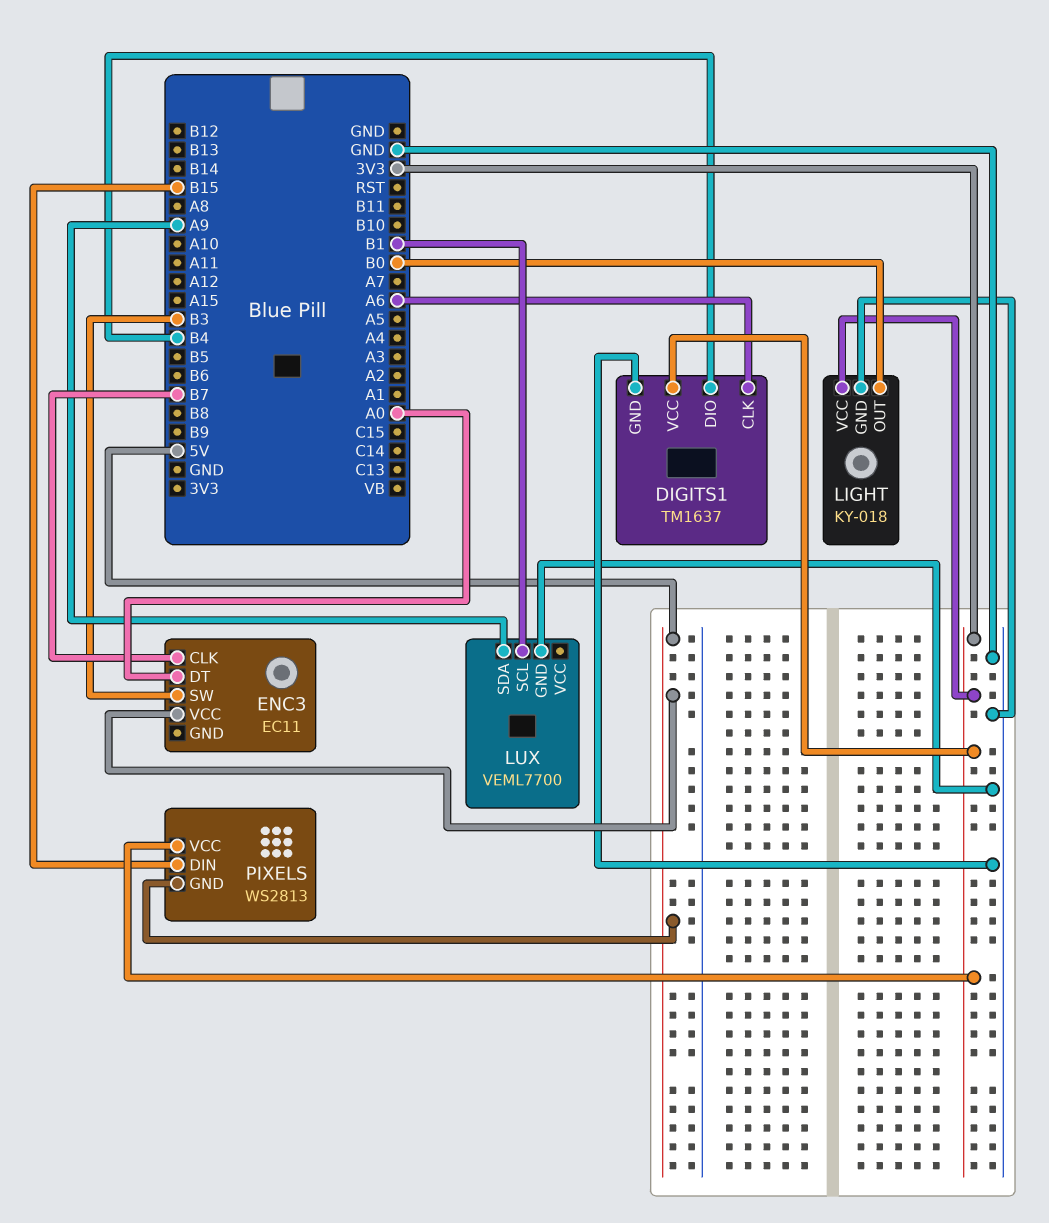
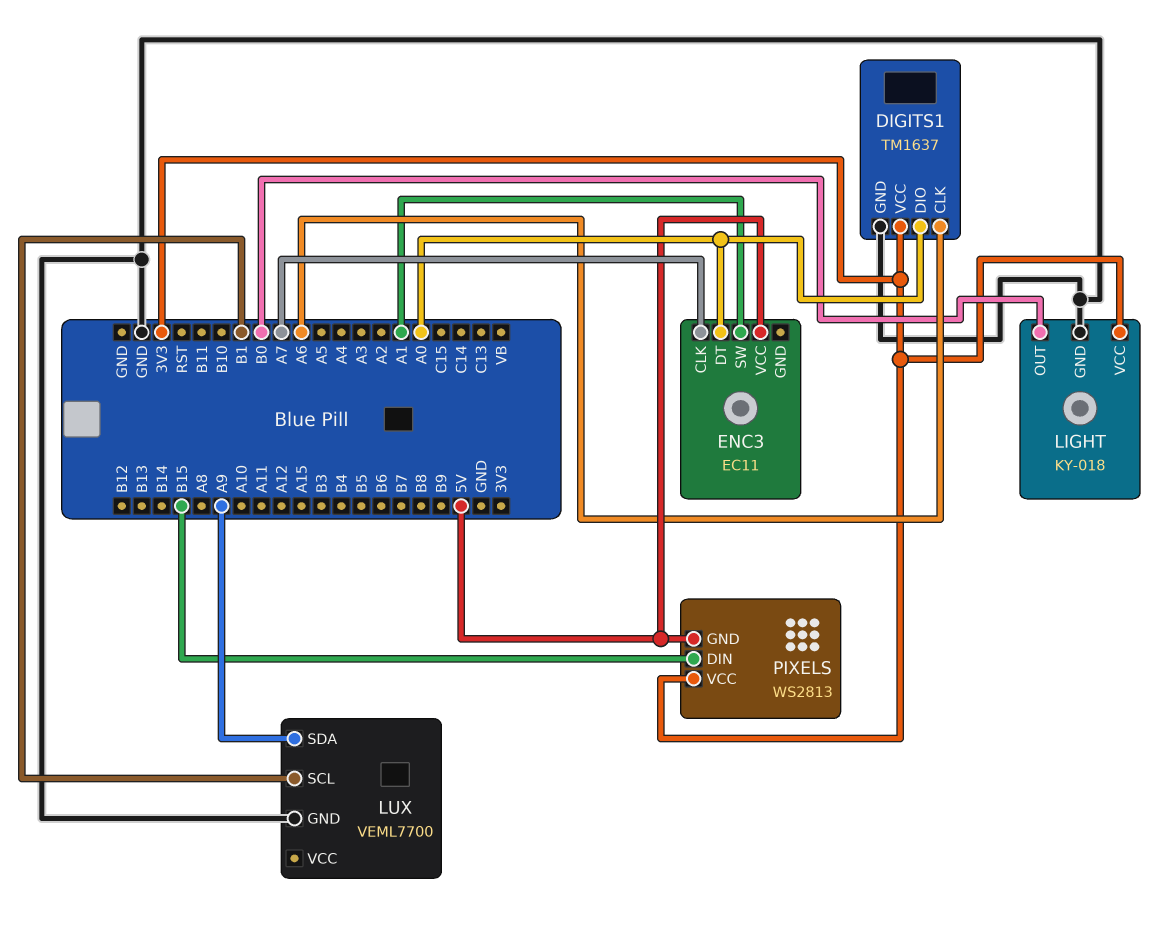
DIGITS1 pin DIO: B4 -> A0
ENC3 pin CLK: B7 -> A7
ENC3 pin SW: B3 -> A1

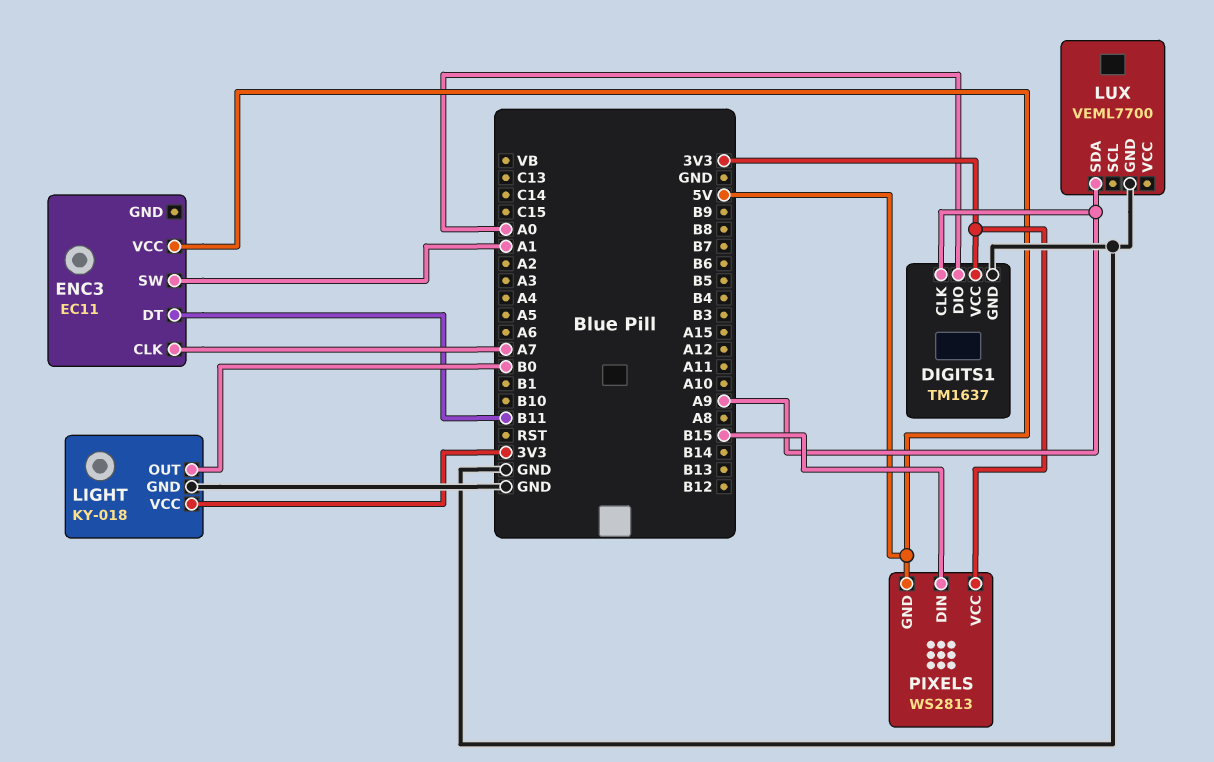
DIGITS1 pin CLK: A6 -> A9
ENC3 pin DT: A0 -> B11
LUX pin SCL: B1 -> none

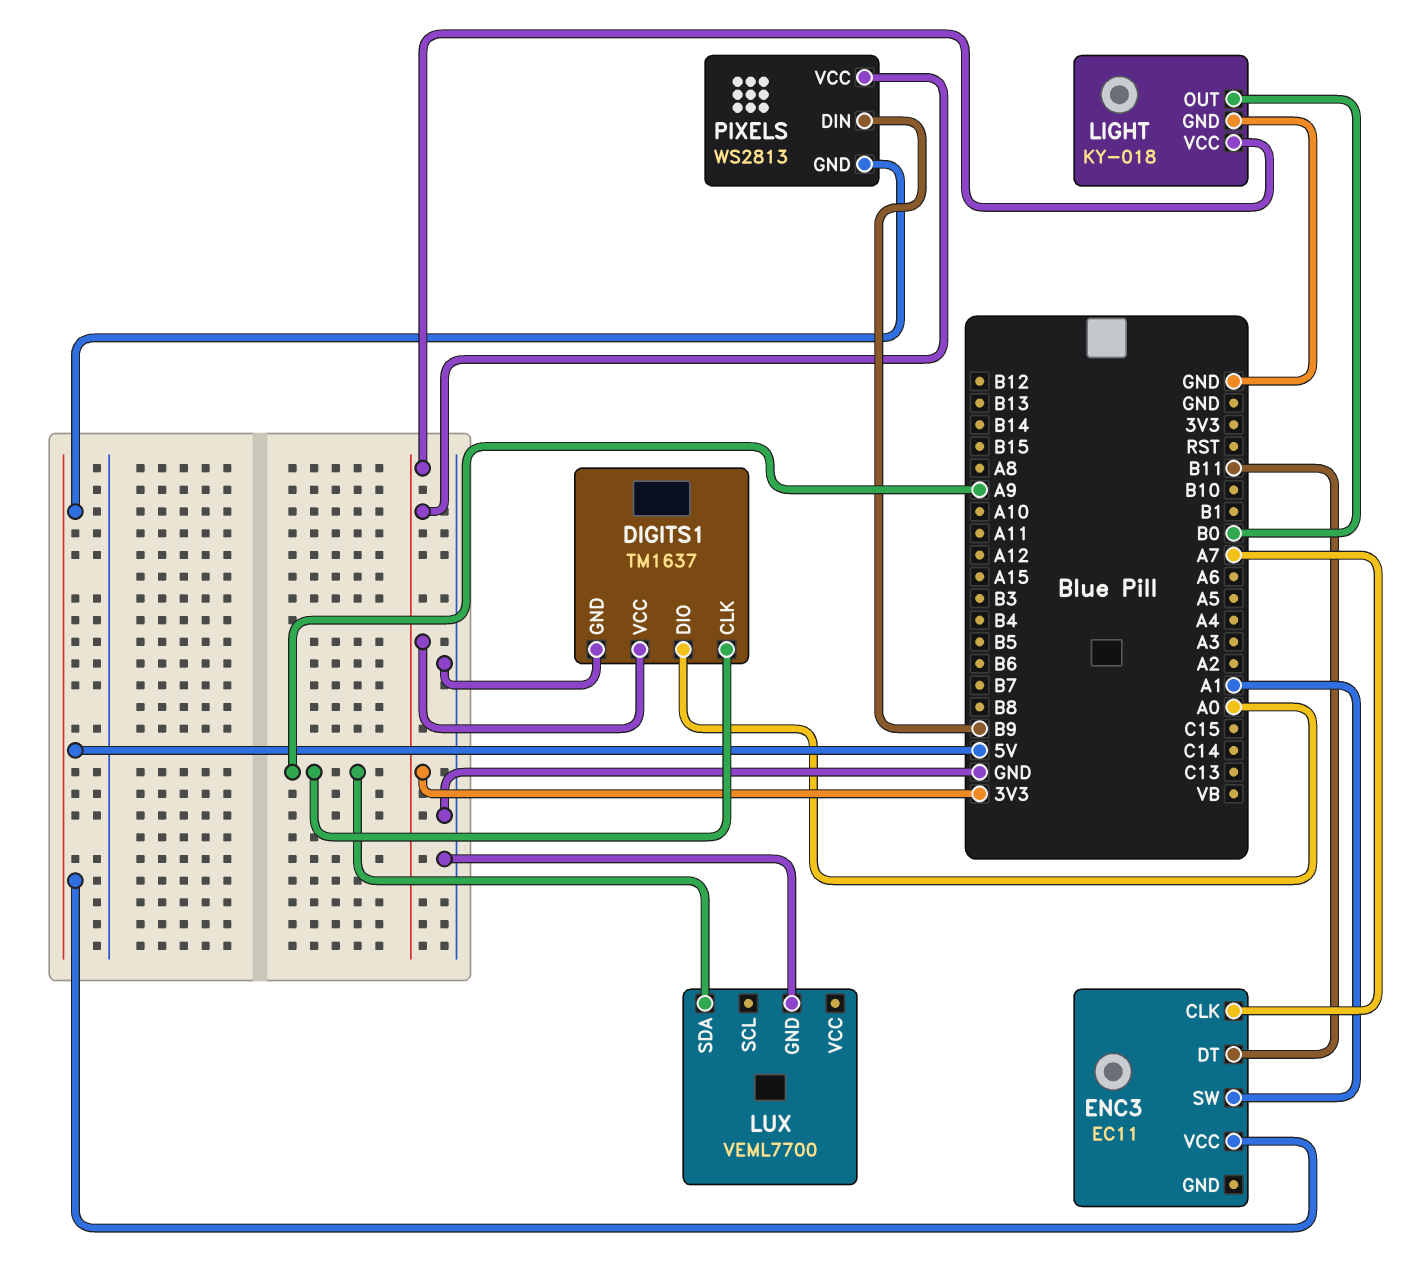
PIXELS pin DIN: B15 -> B9

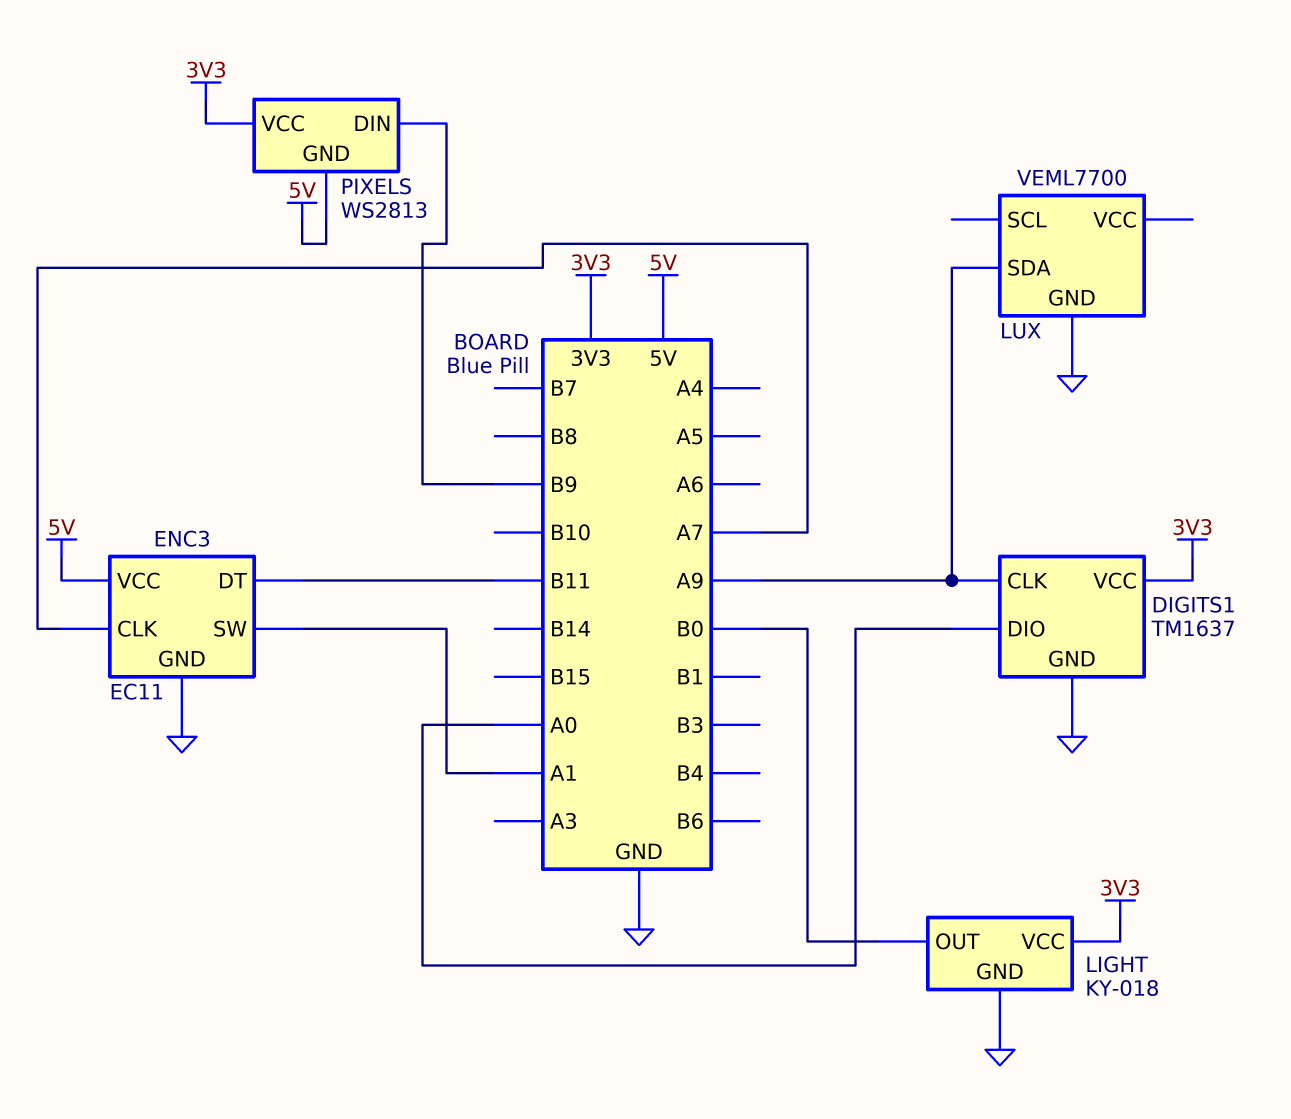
ENC3 pin GND: none -> GND

